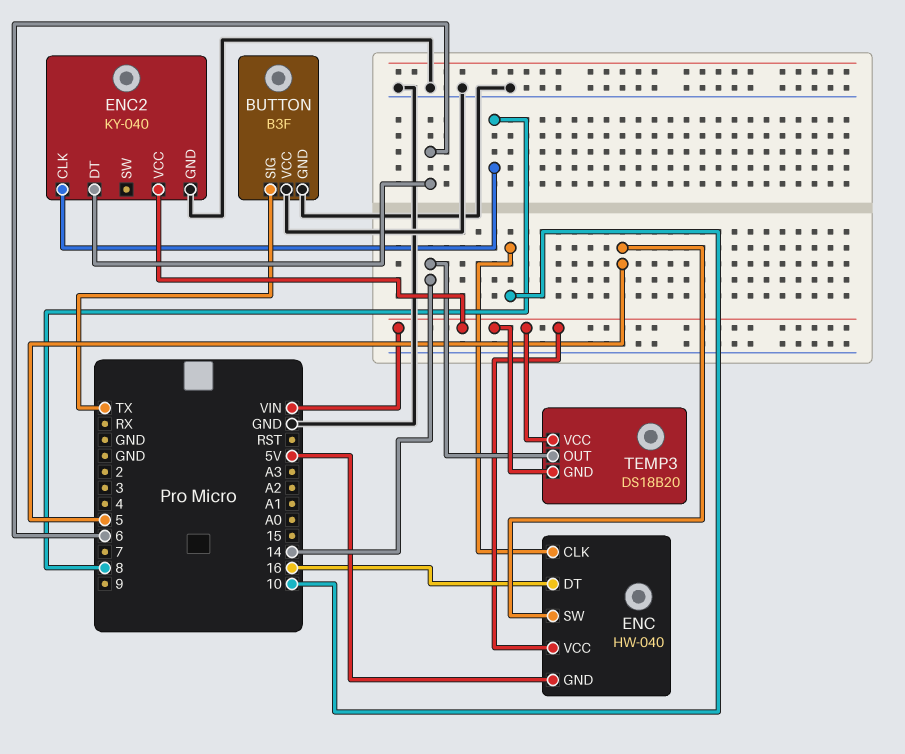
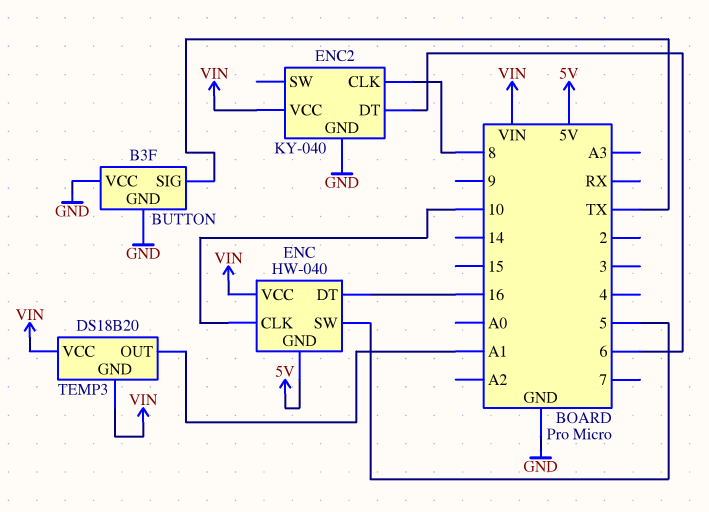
TEMP3 pin OUT: 14 -> A1

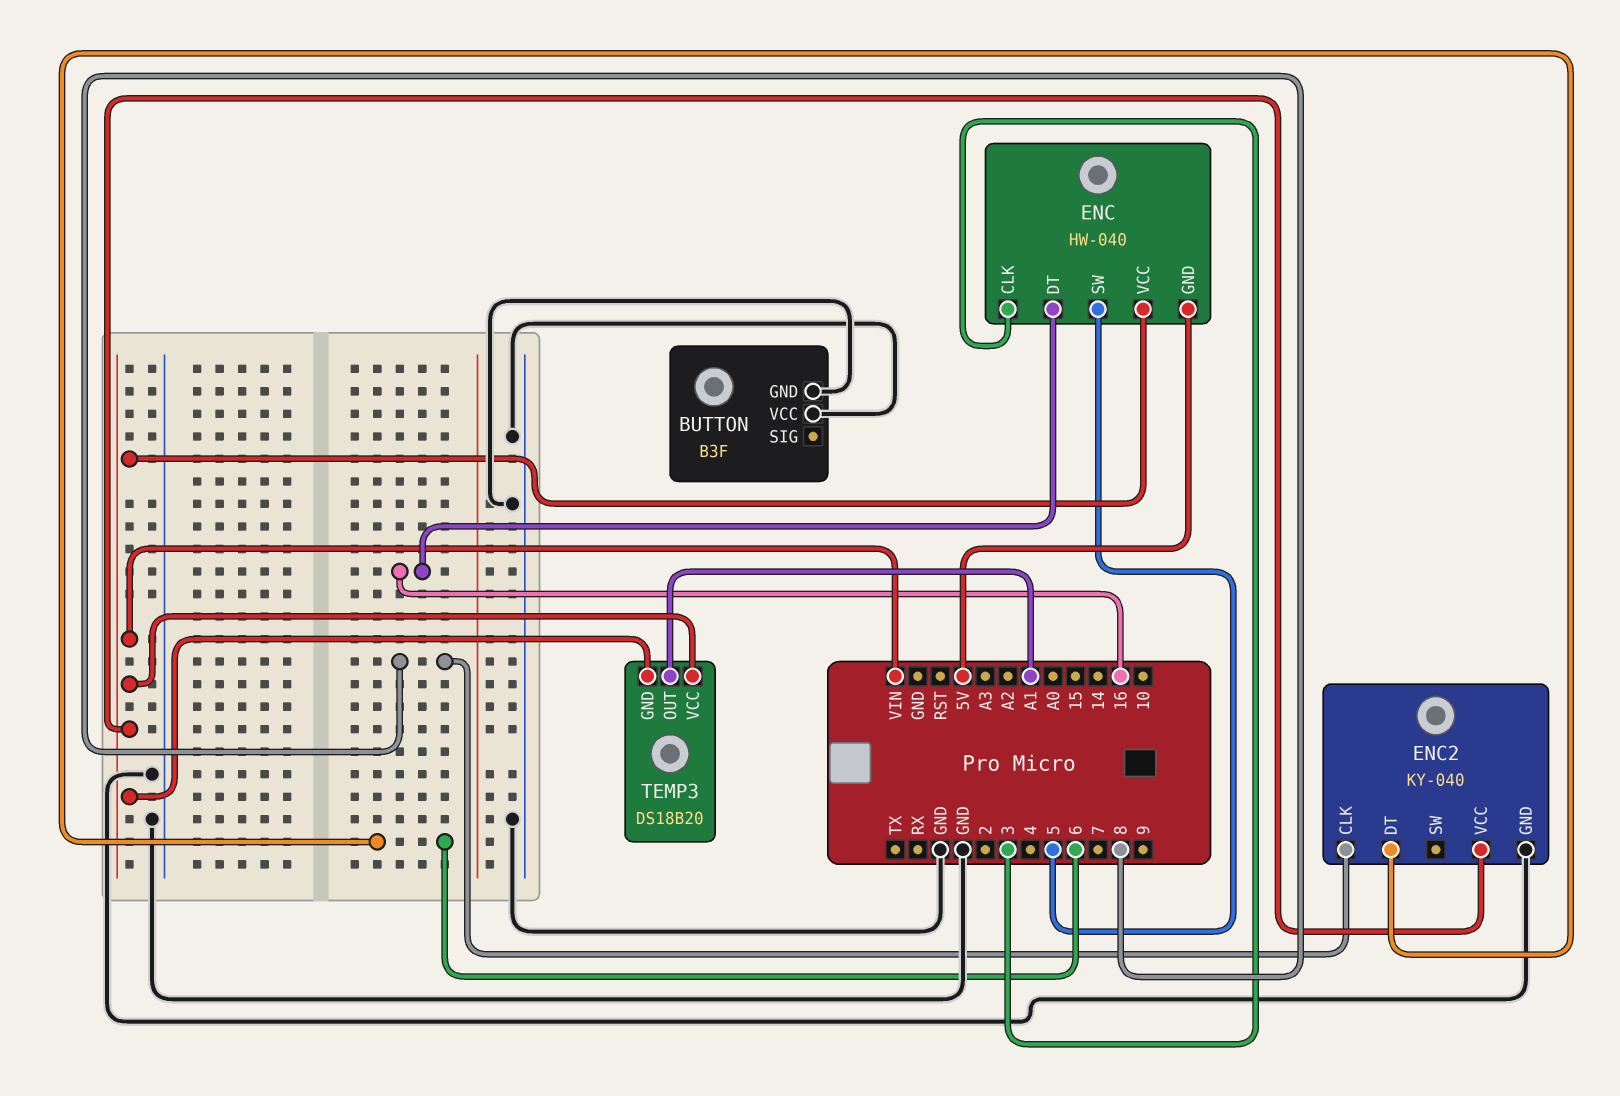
BUTTON pin SIG: TX -> none
ENC pin CLK: 10 -> 3

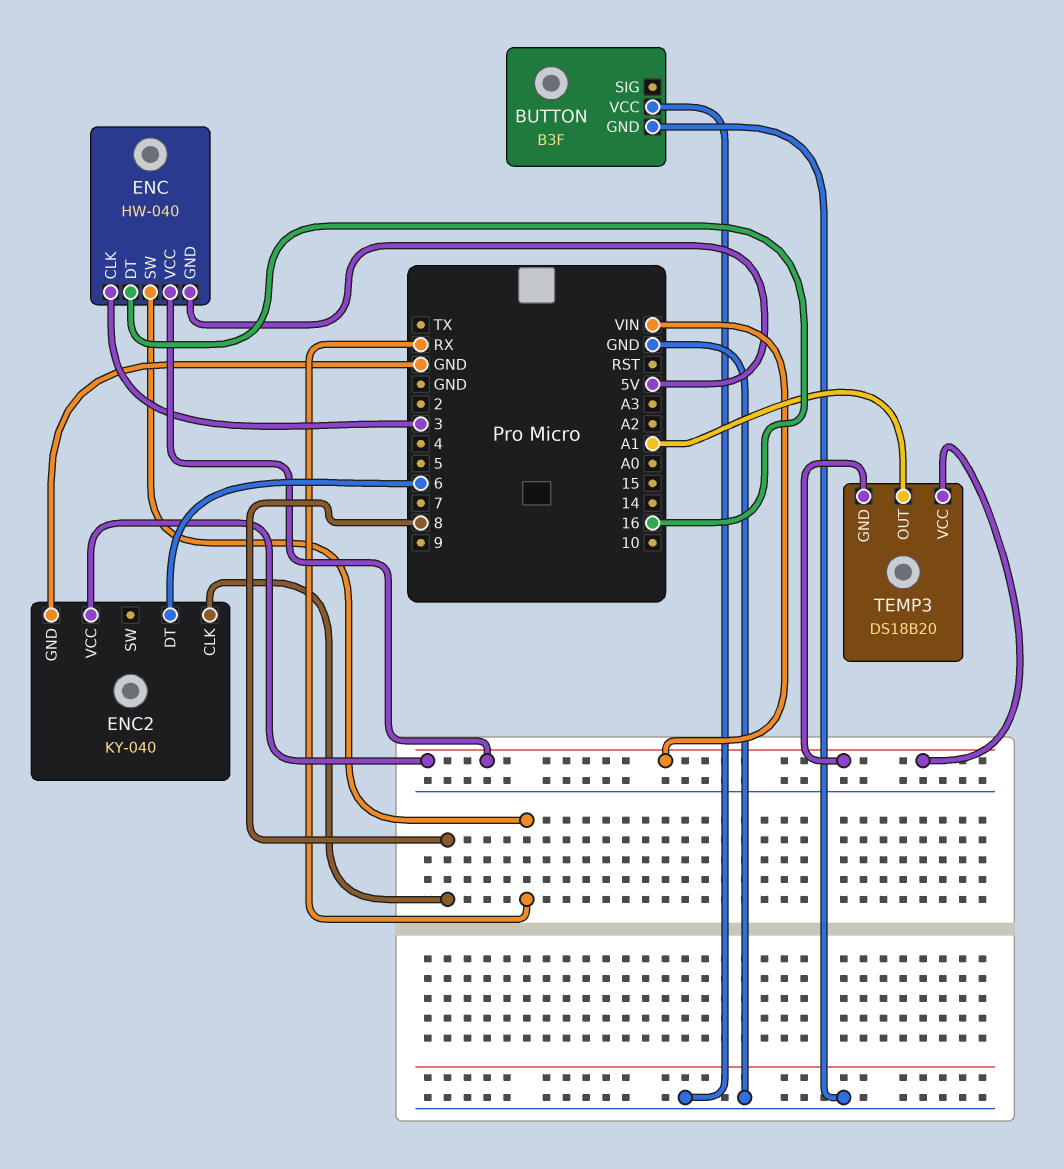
ENC pin SW: 5 -> RX

